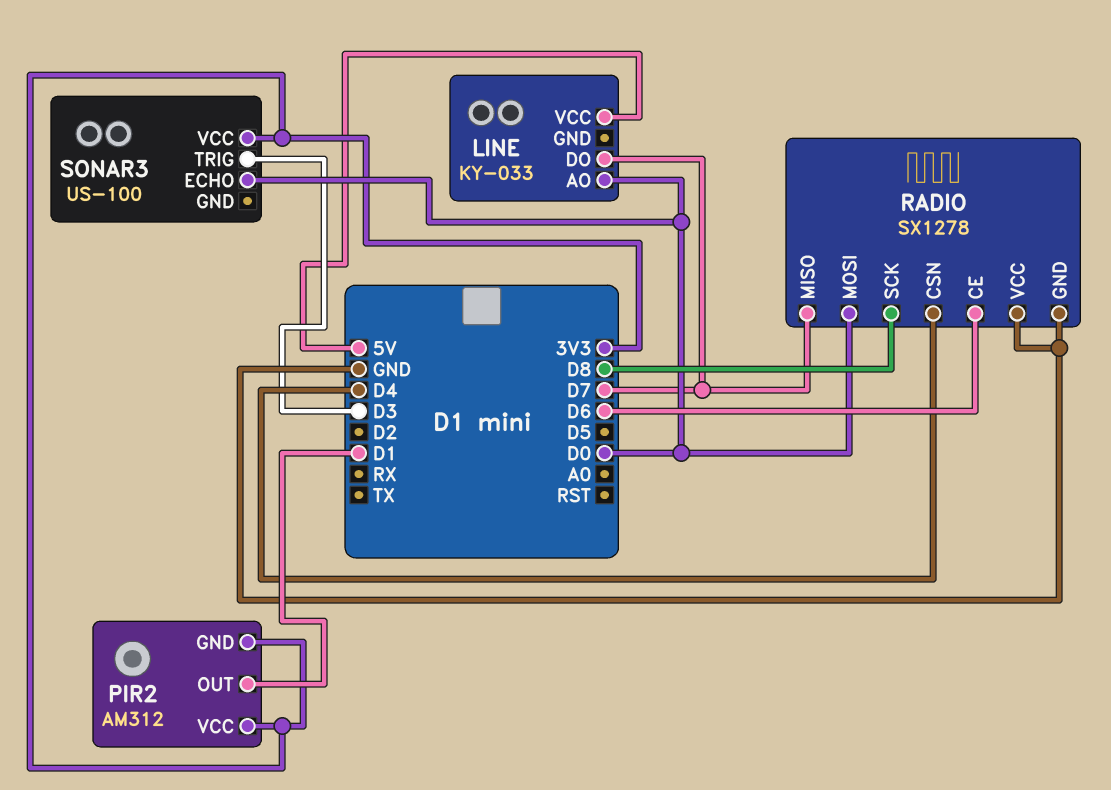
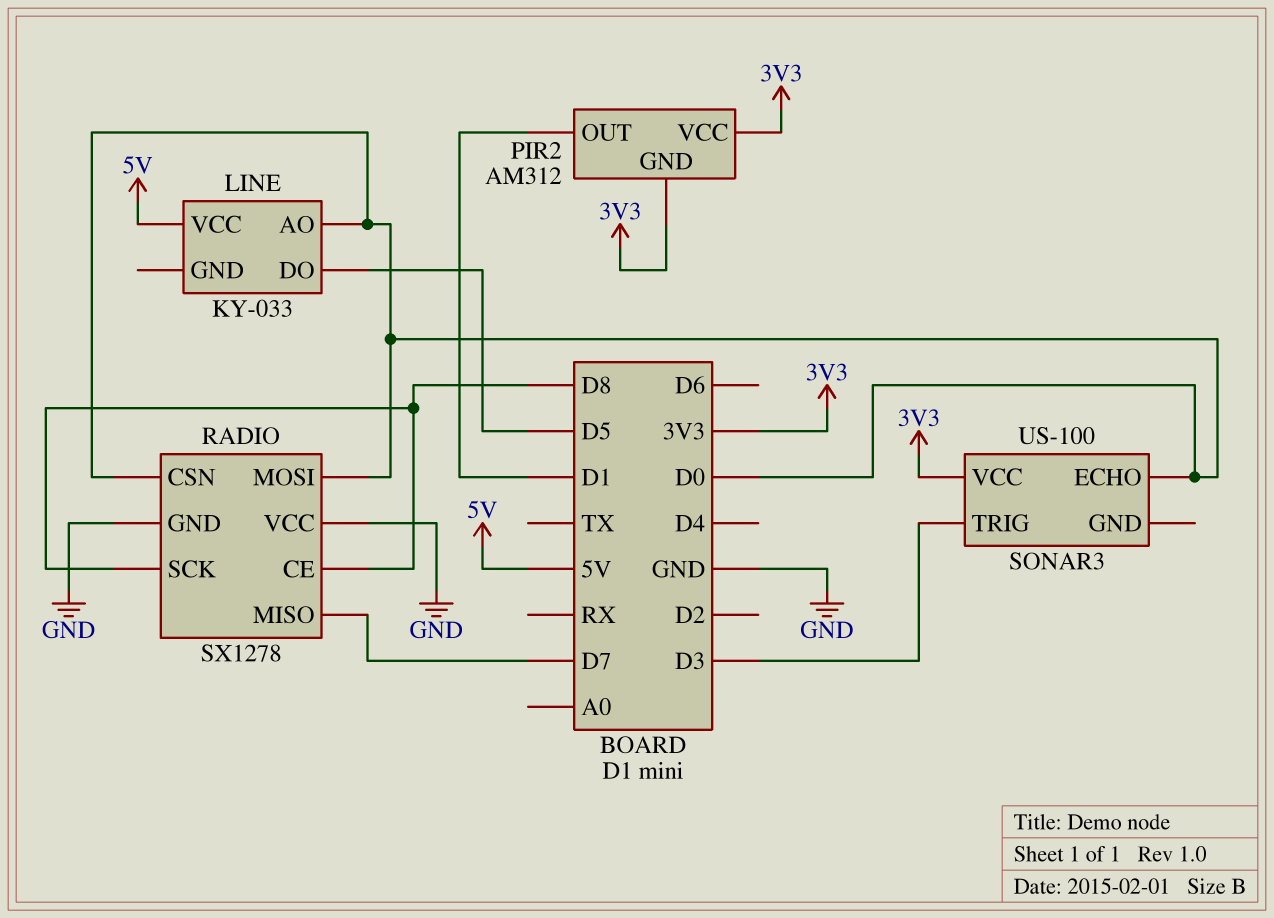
LINE pin DO: D7 -> D5
RADIO pin CE: D6 -> D8
RADIO pin CSN: D4 -> D0

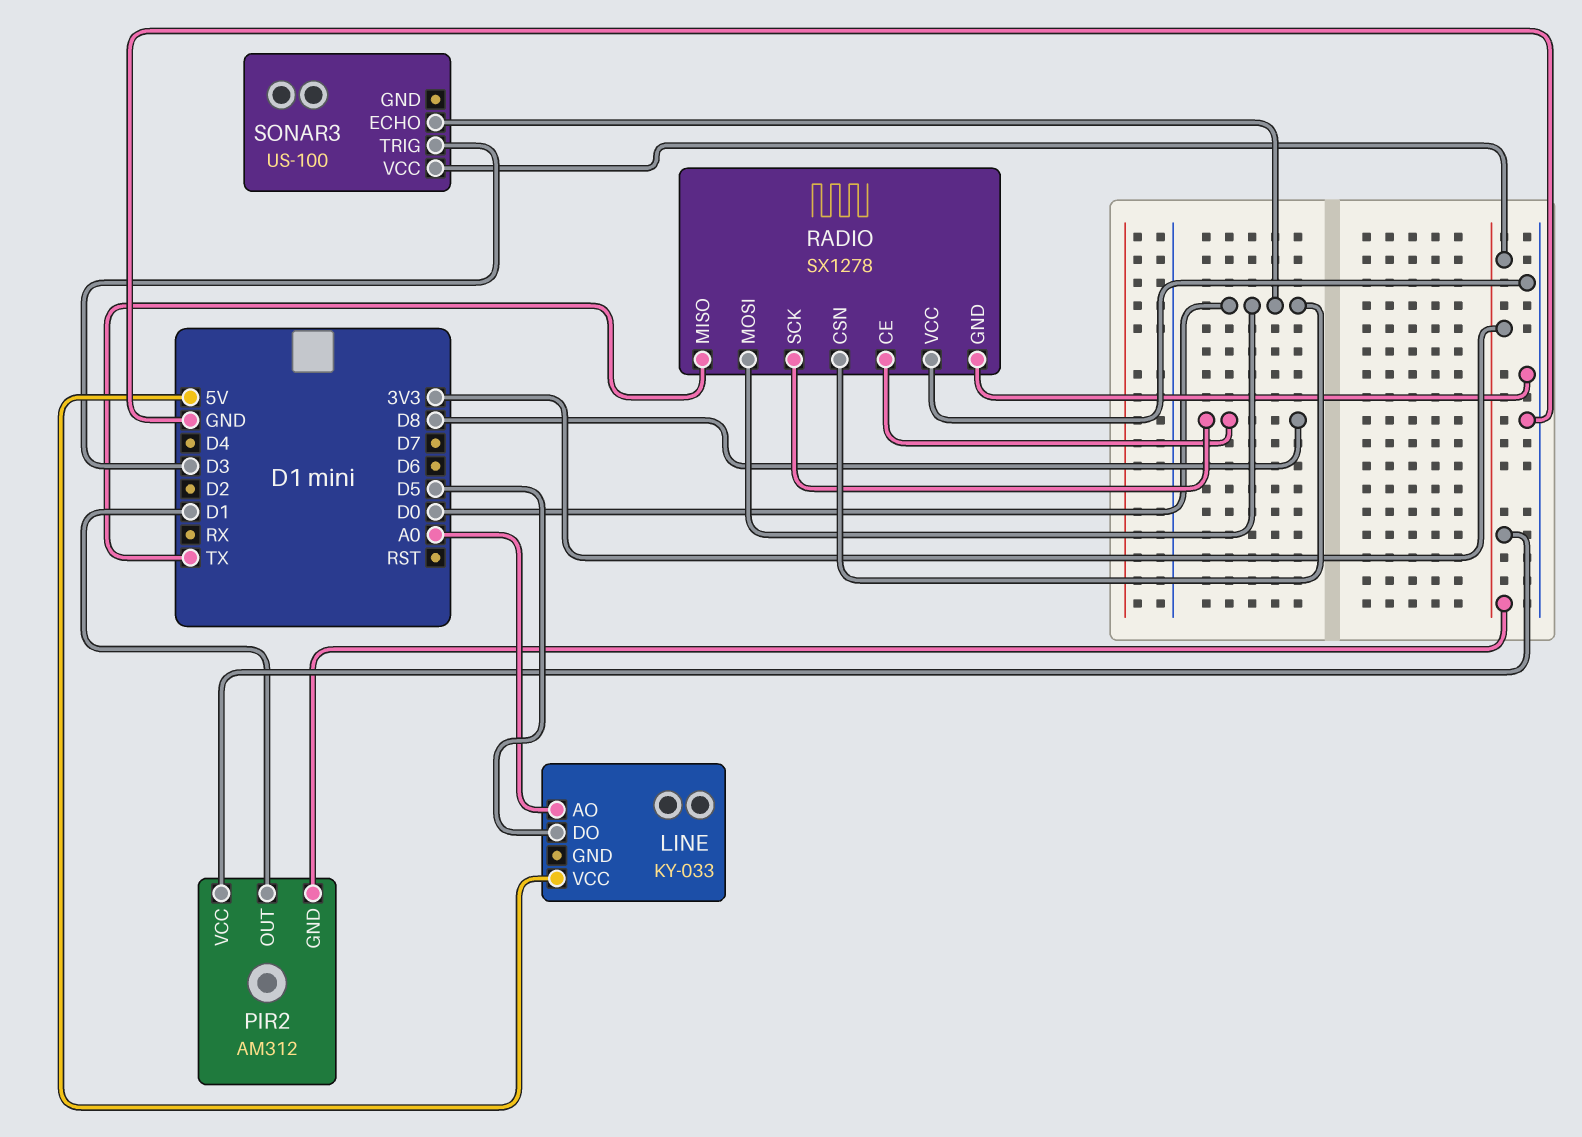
LINE pin AO: D0 -> A0
RADIO pin MISO: D7 -> TX

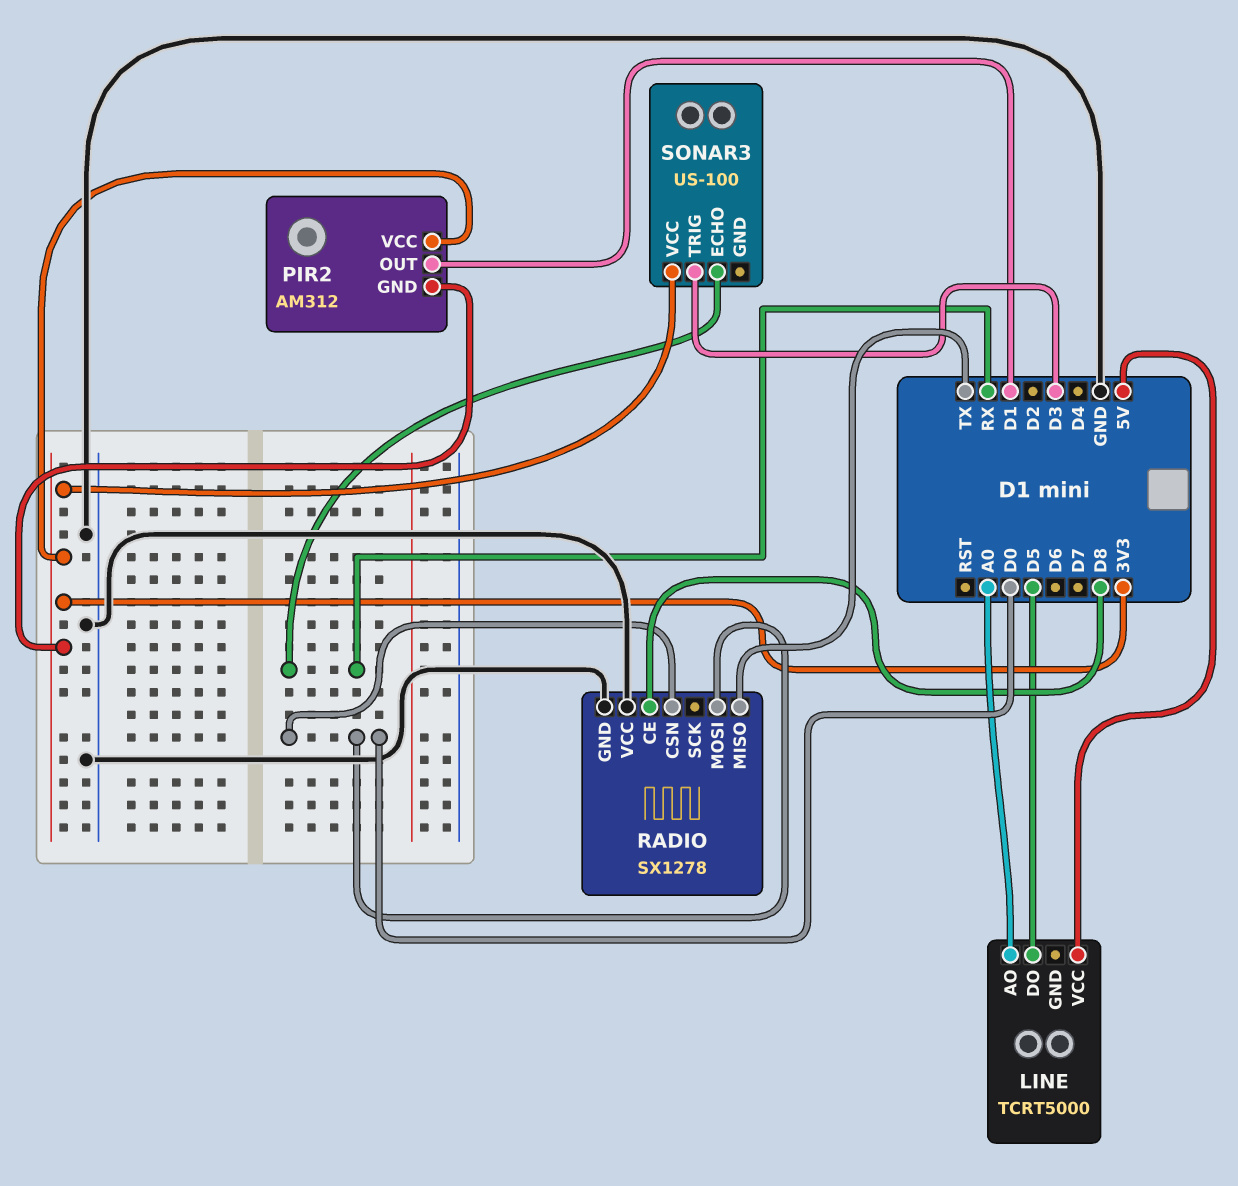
LINE: KY-033 -> TCRT5000
RADIO pin SCK: D8 -> none
SONAR3 pin ECHO: D0 -> RX

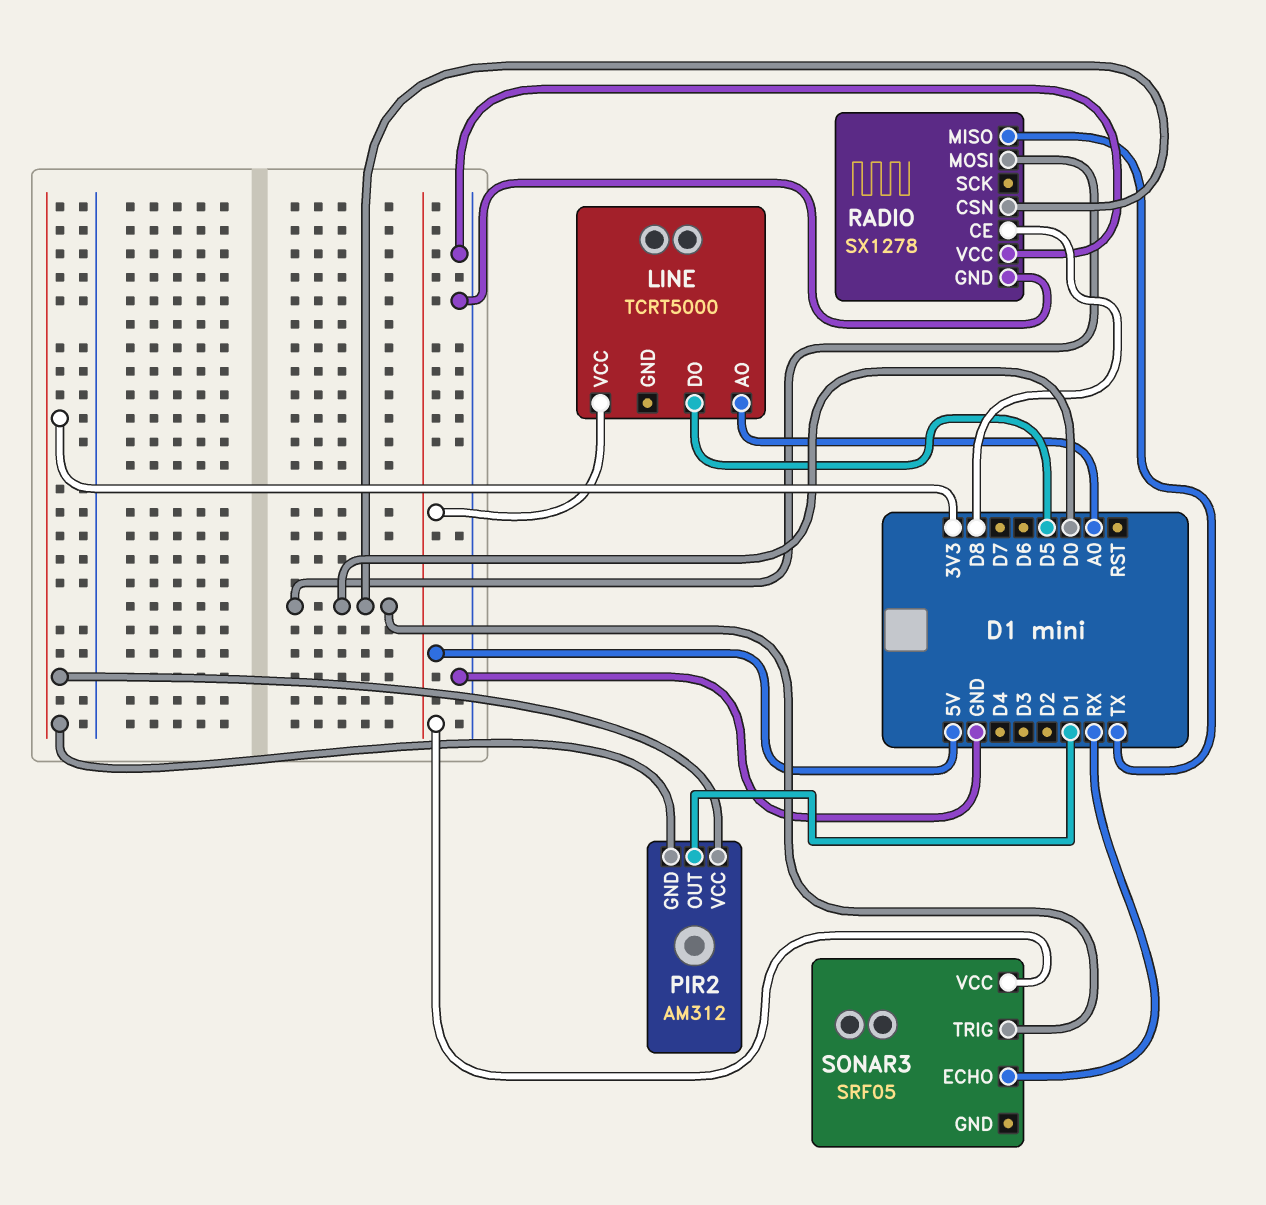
SONAR3: US-100 -> SRF05
SONAR3 pin TRIG: D3 -> D0
SONAR3 pin VCC: 3V3 -> 5V

